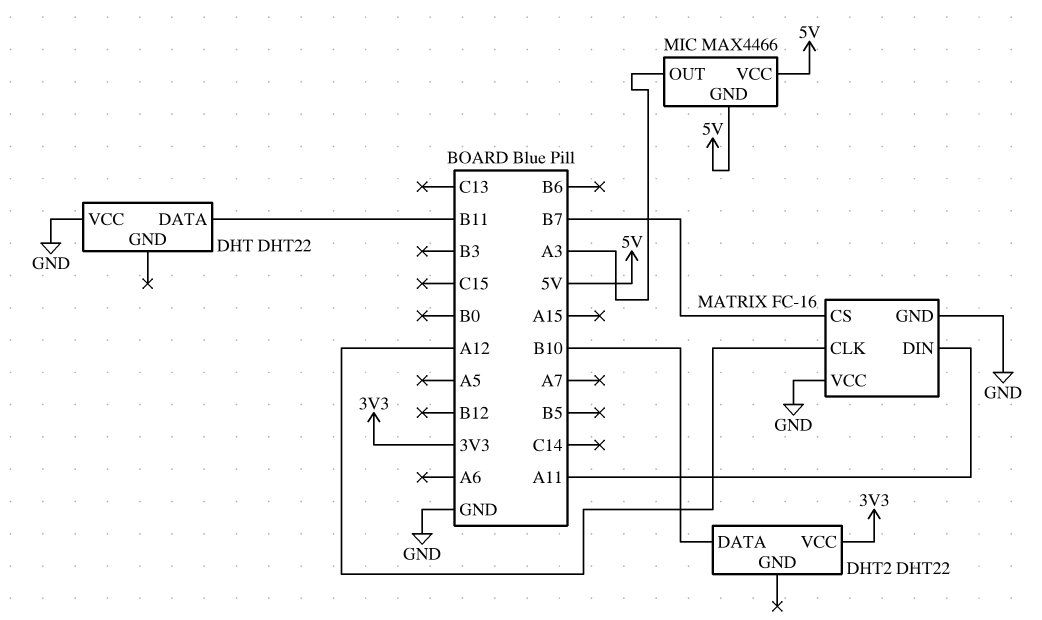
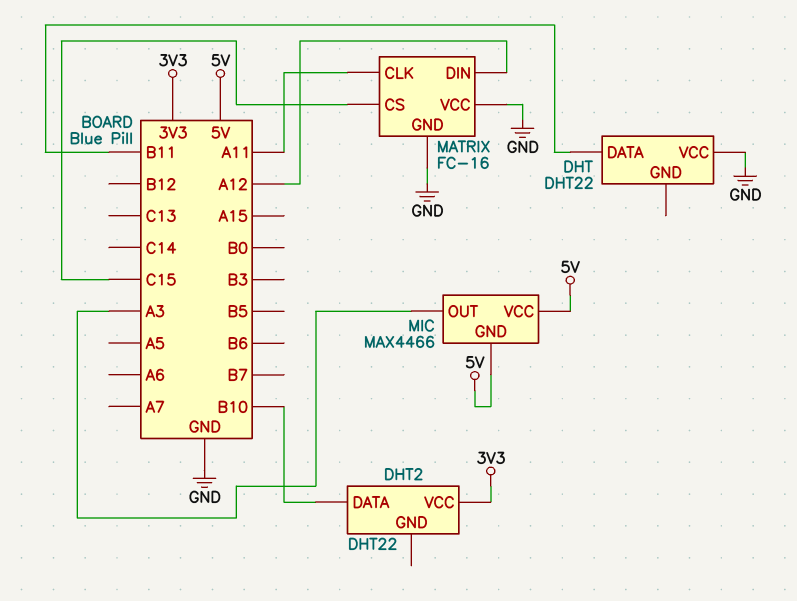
MATRIX pin CLK: A12 -> A11
MATRIX pin CS: B7 -> C15
MATRIX pin DIN: A11 -> A12

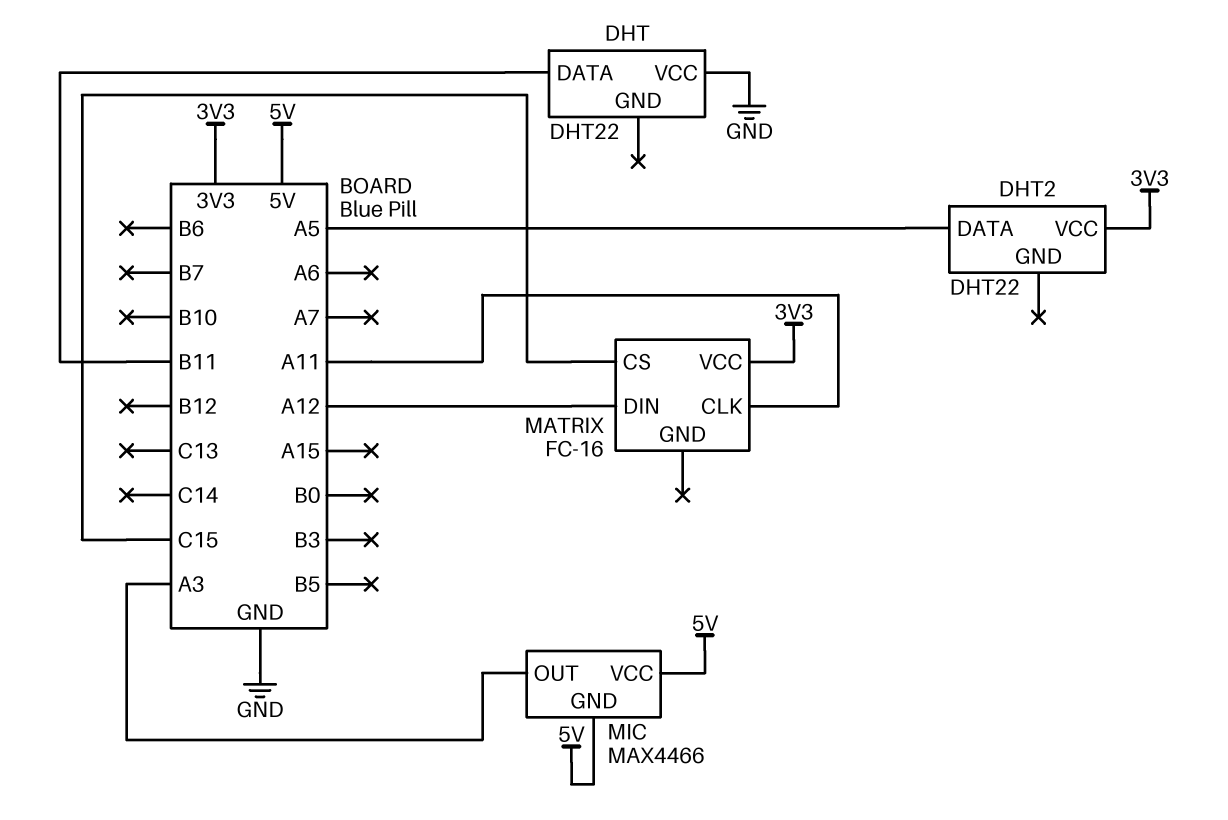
DHT2 pin DATA: B10 -> A5
MATRIX pin GND: GND -> none
MATRIX pin VCC: GND -> 3V3

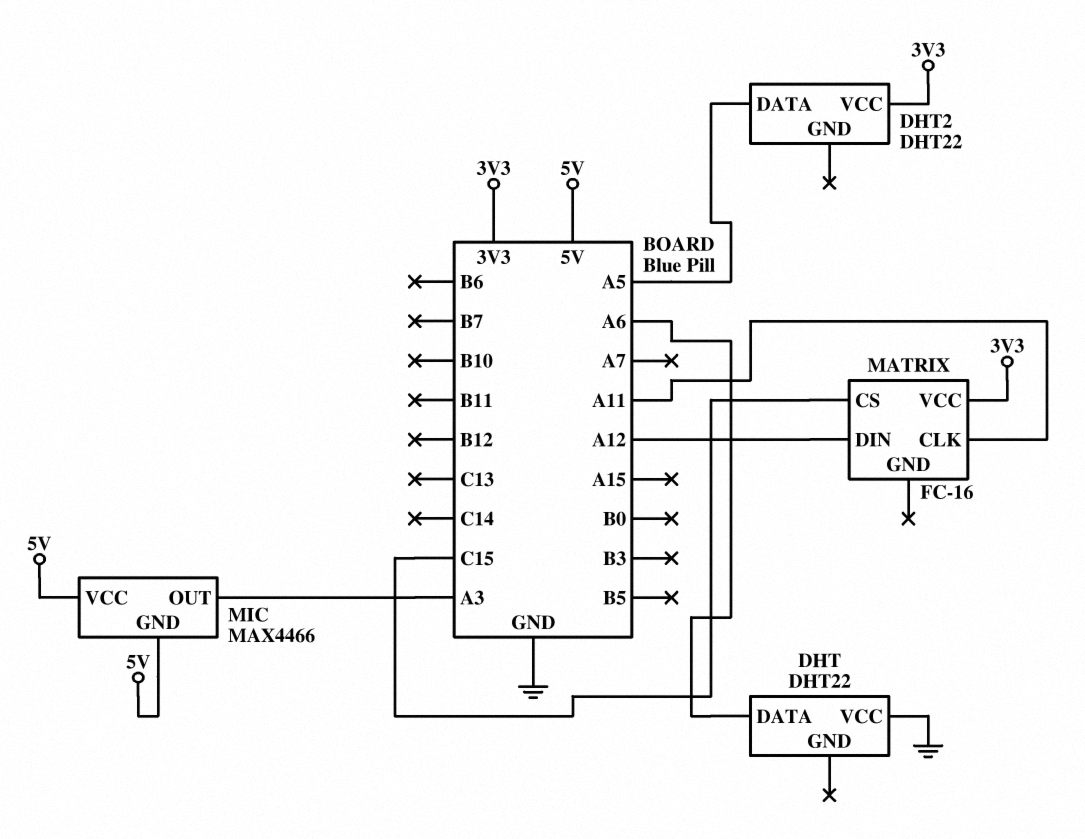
DHT pin DATA: B11 -> A6

